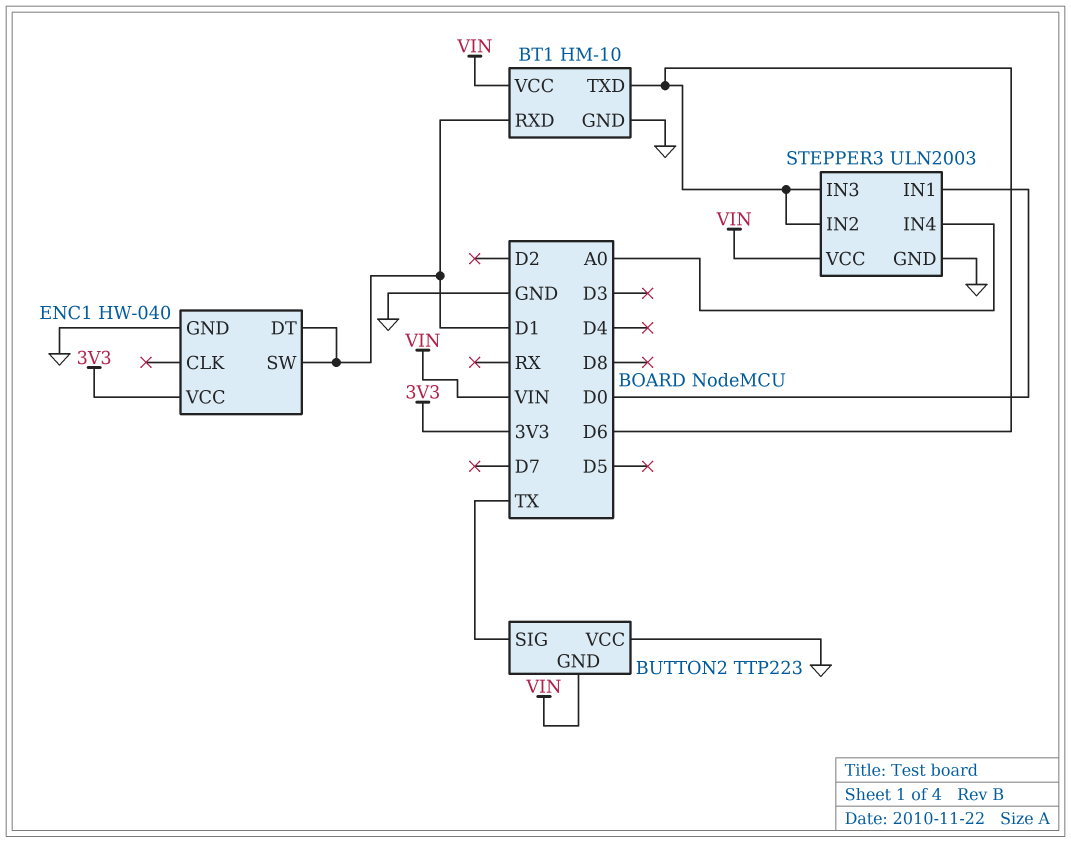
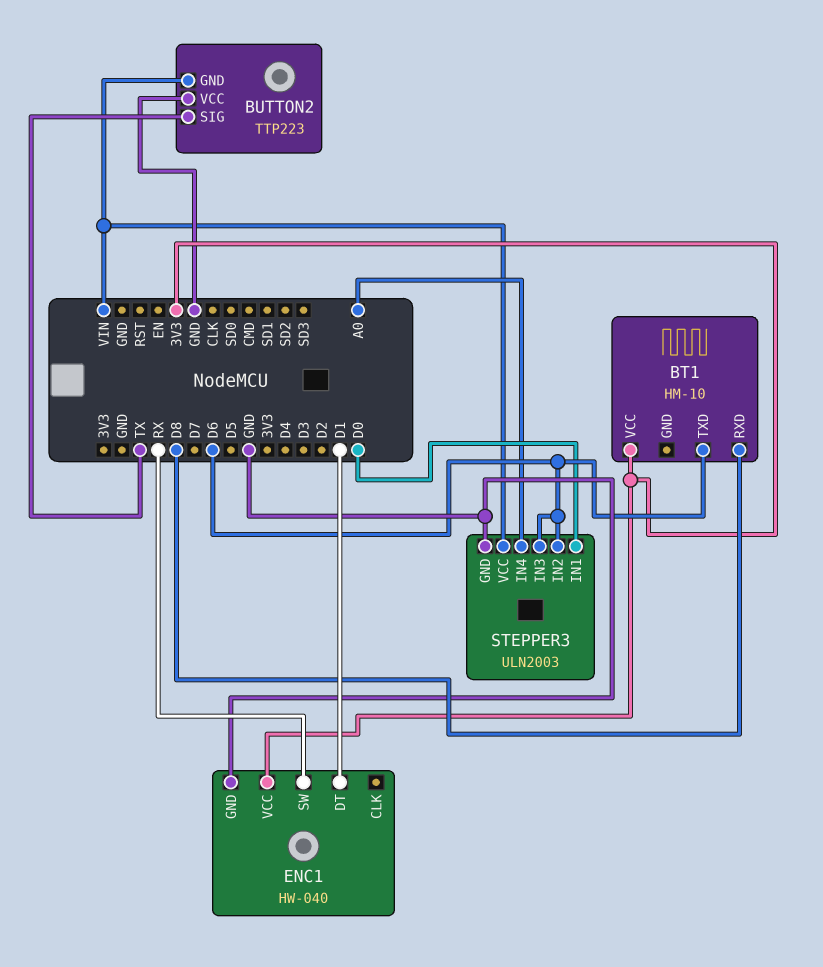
BT1 pin GND: GND -> none
BT1 pin RXD: D1 -> D8
BT1 pin VCC: VIN -> 3V3
ENC1 pin SW: D1 -> RX

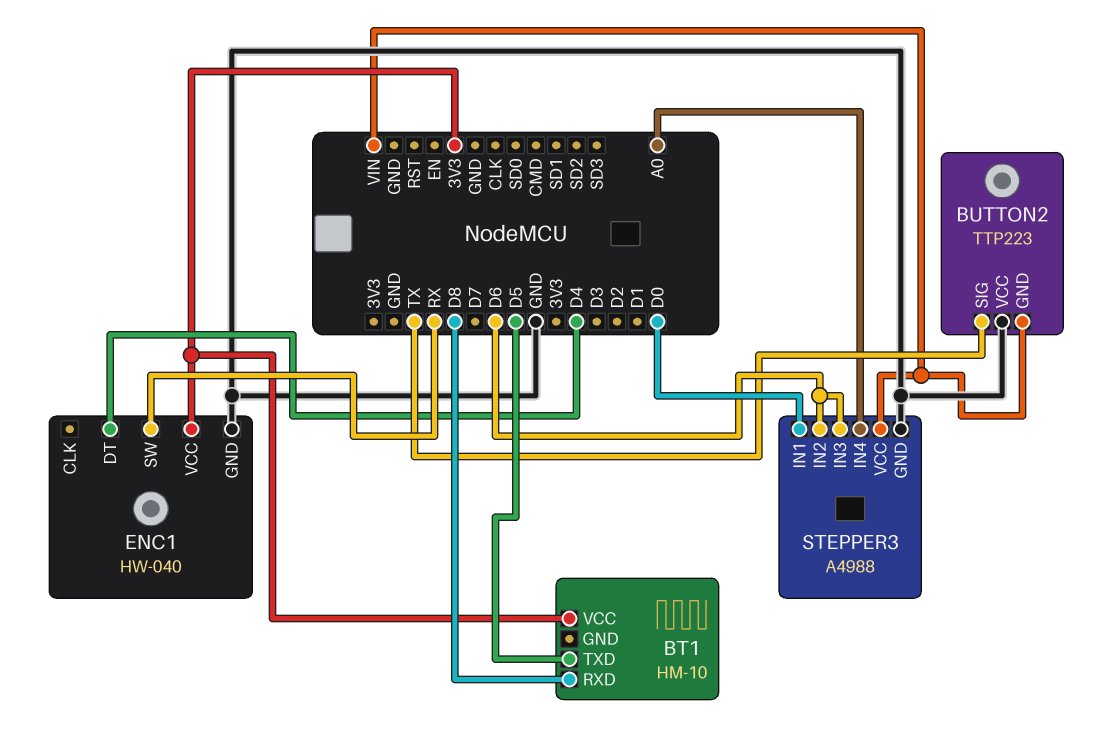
BT1 pin TXD: D6 -> D5
ENC1 pin DT: D1 -> D4
STEPPER3: ULN2003 -> A4988

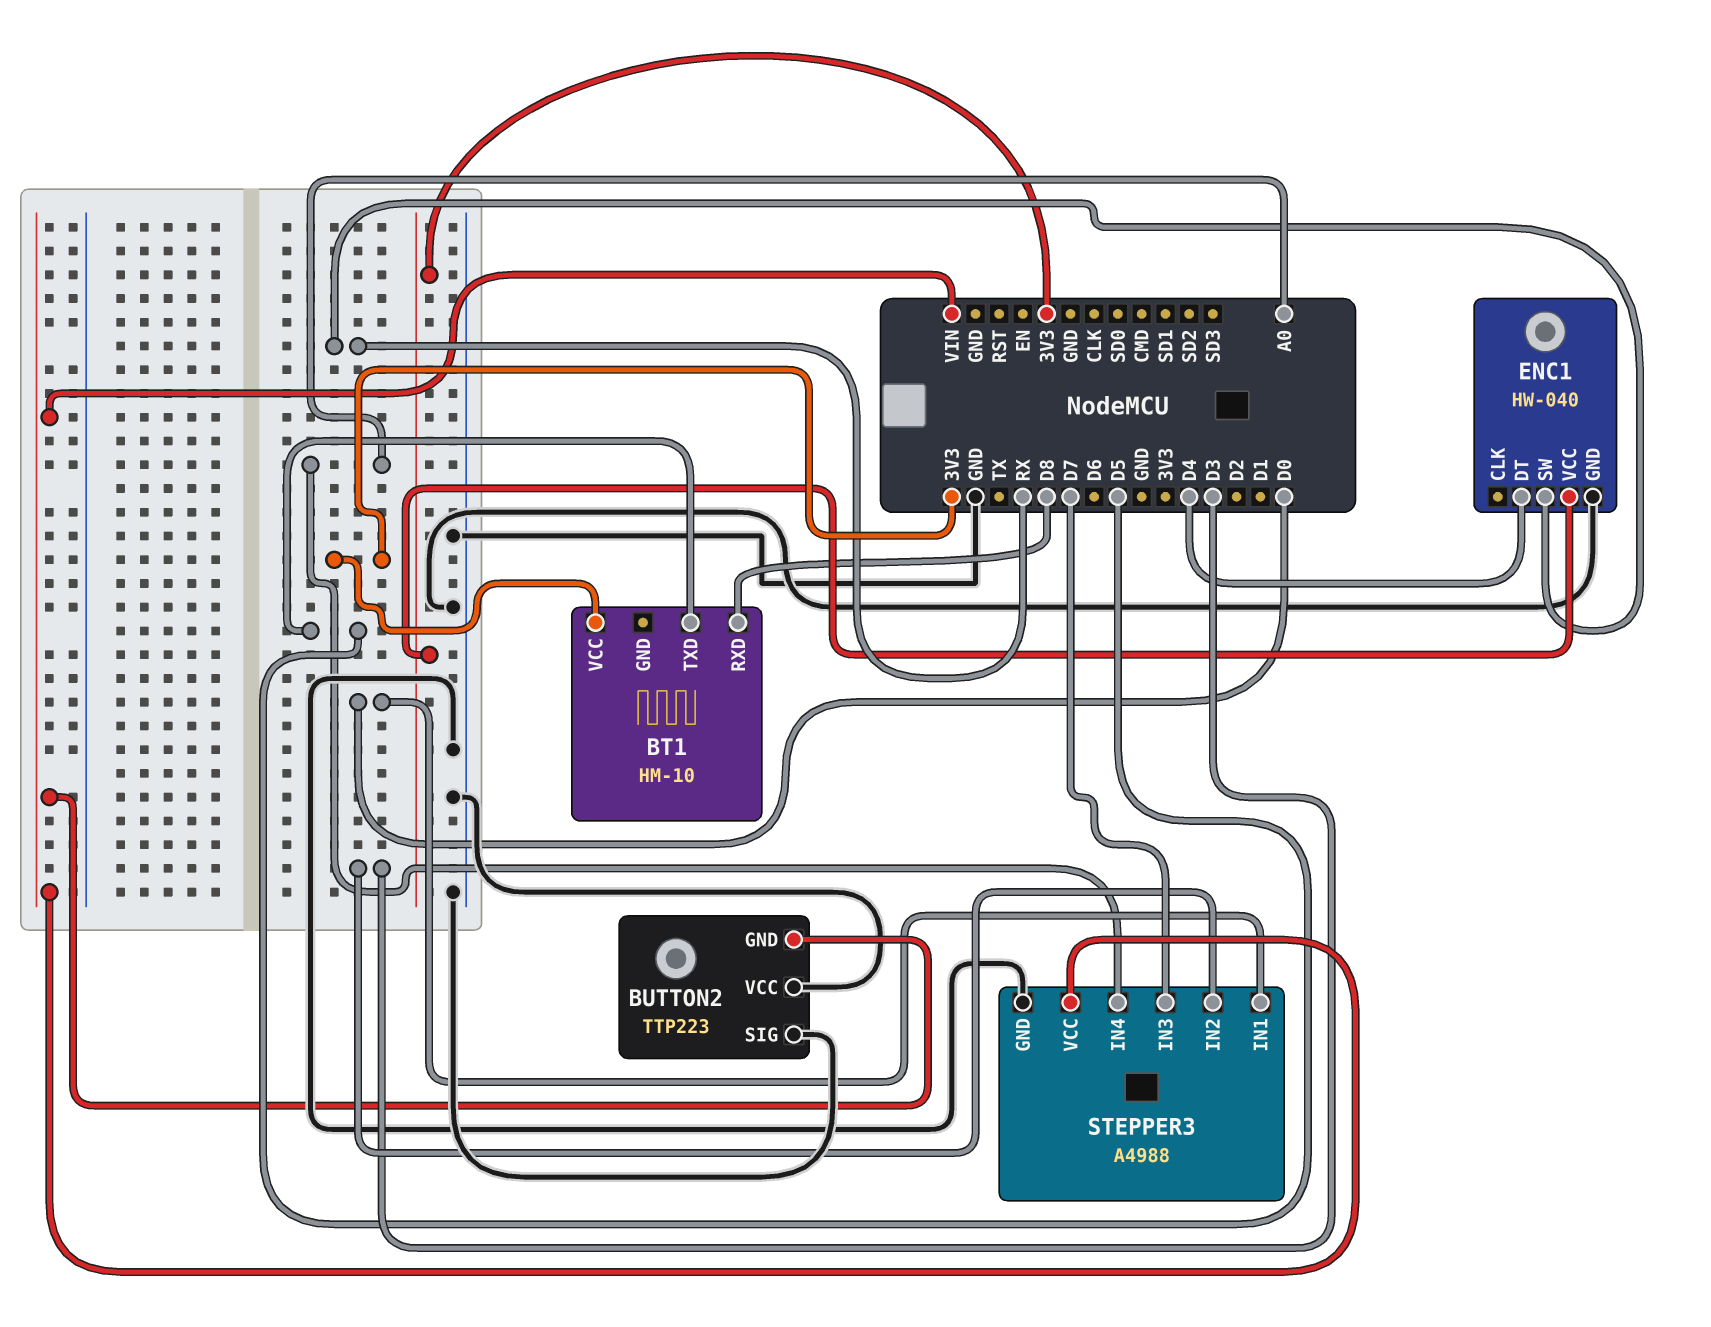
BUTTON2 pin SIG: TX -> GND
STEPPER3 pin IN2: D6 -> D3
STEPPER3 pin IN3: D6 -> D7

